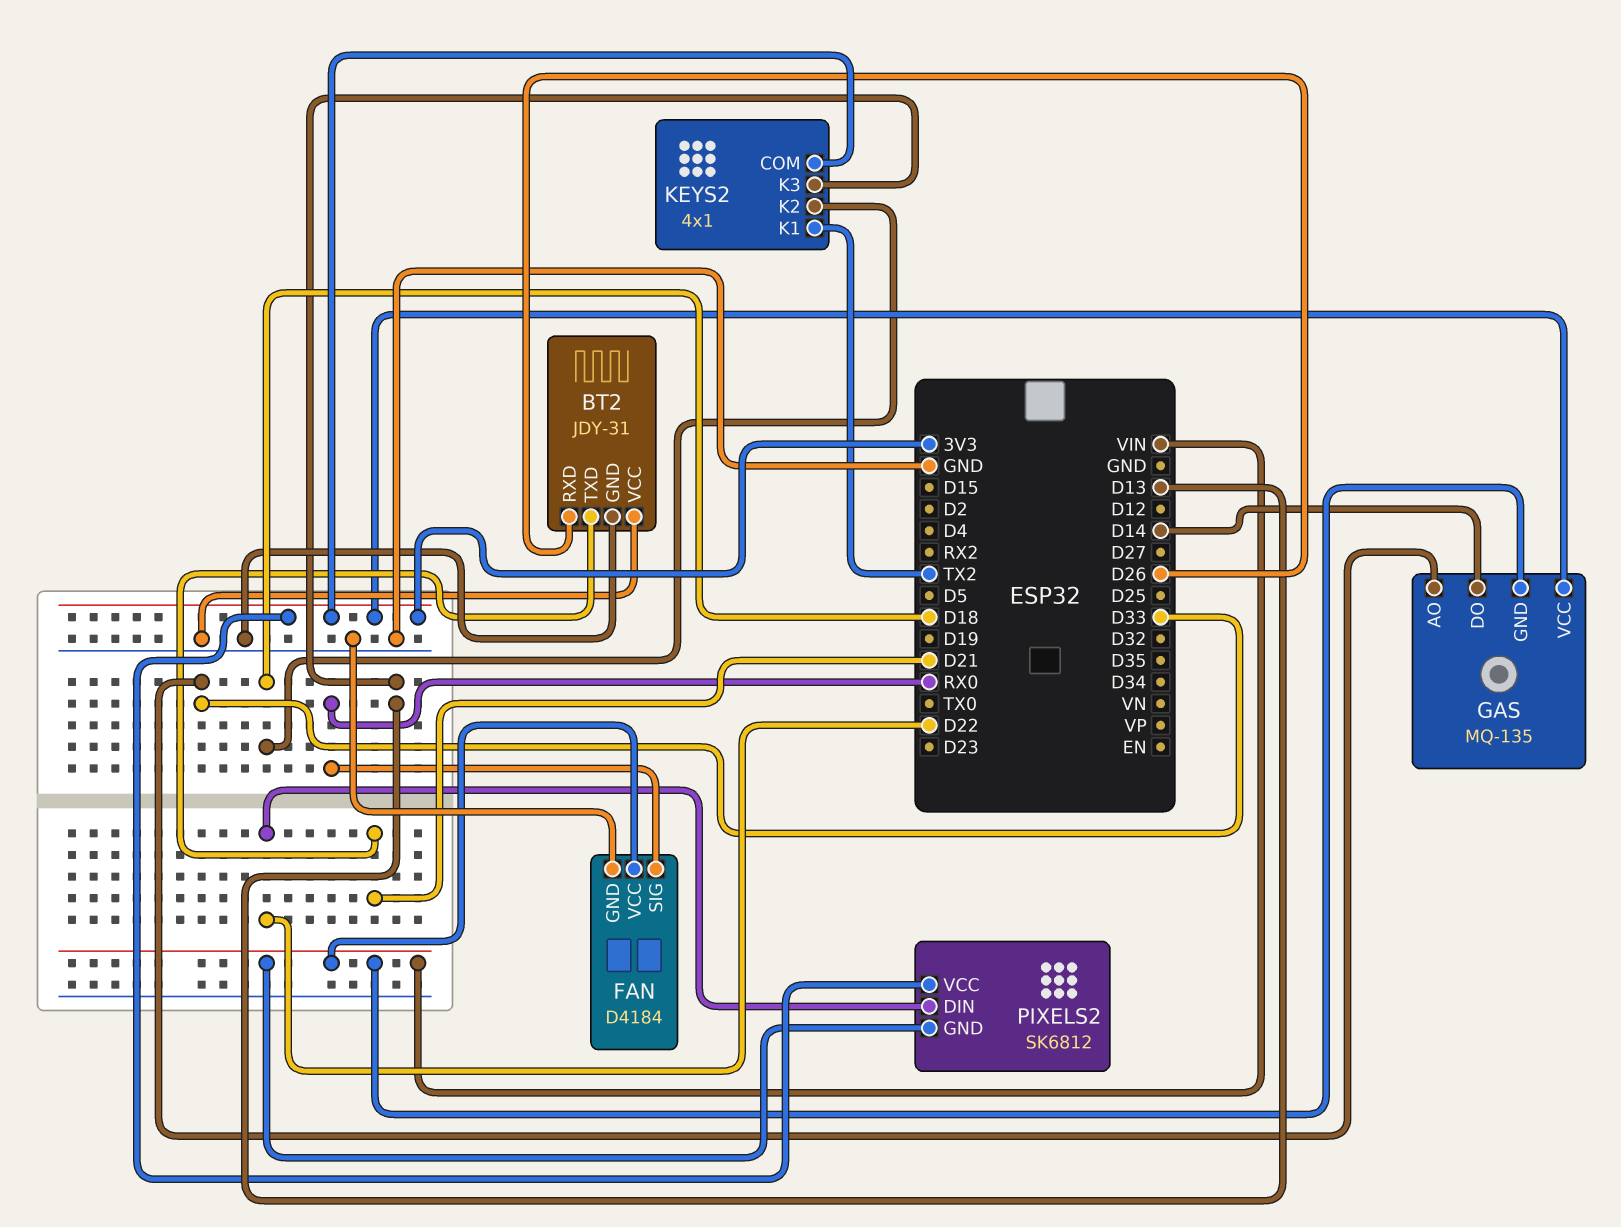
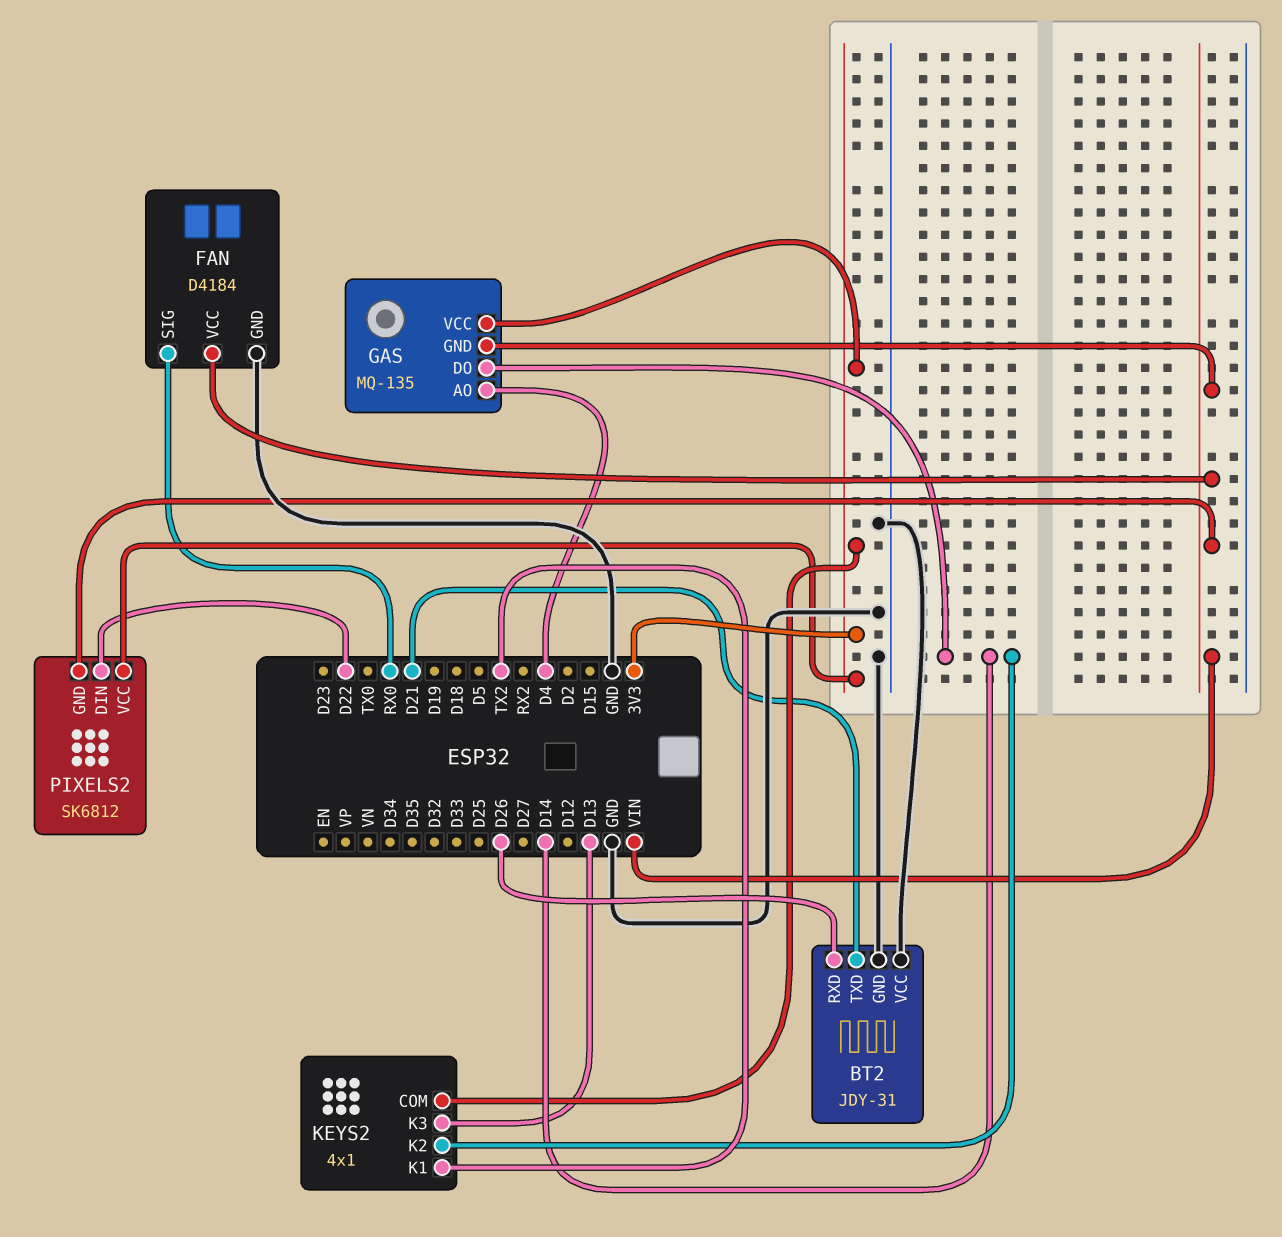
GAS pin AO: D33 -> D4
KEYS2 pin K2: D18 -> D14

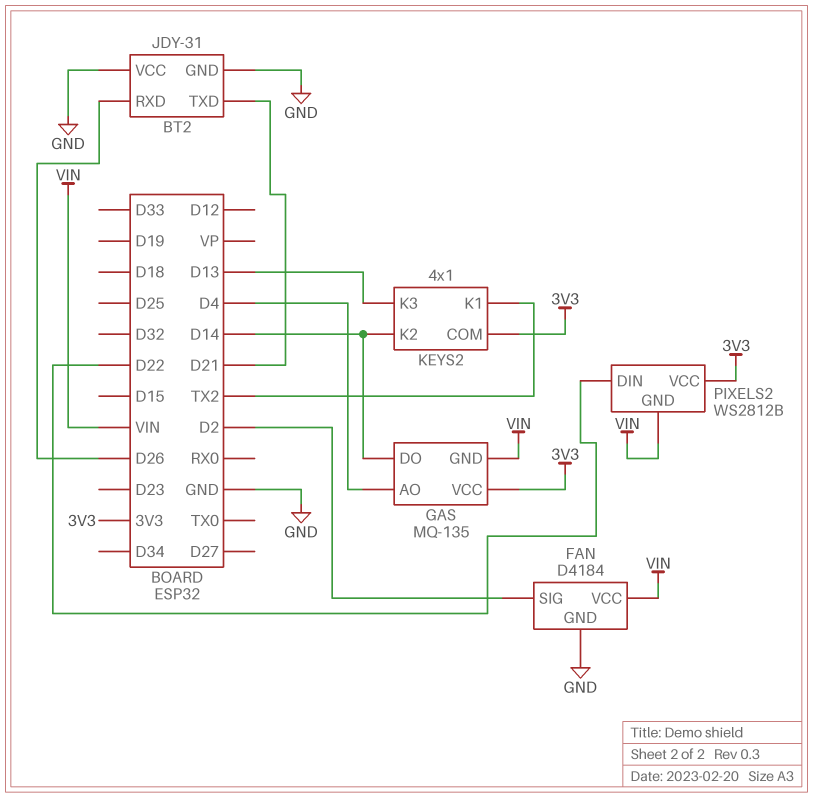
FAN pin SIG: RX0 -> D2
PIXELS2: SK6812 -> WS2812B

